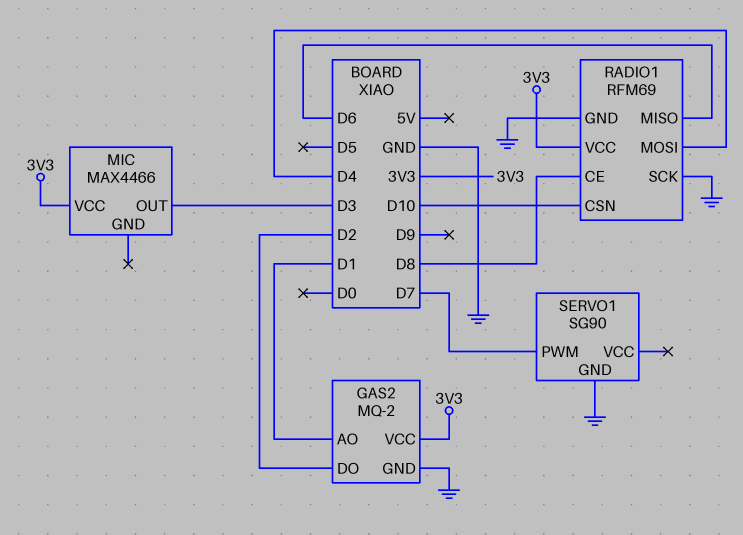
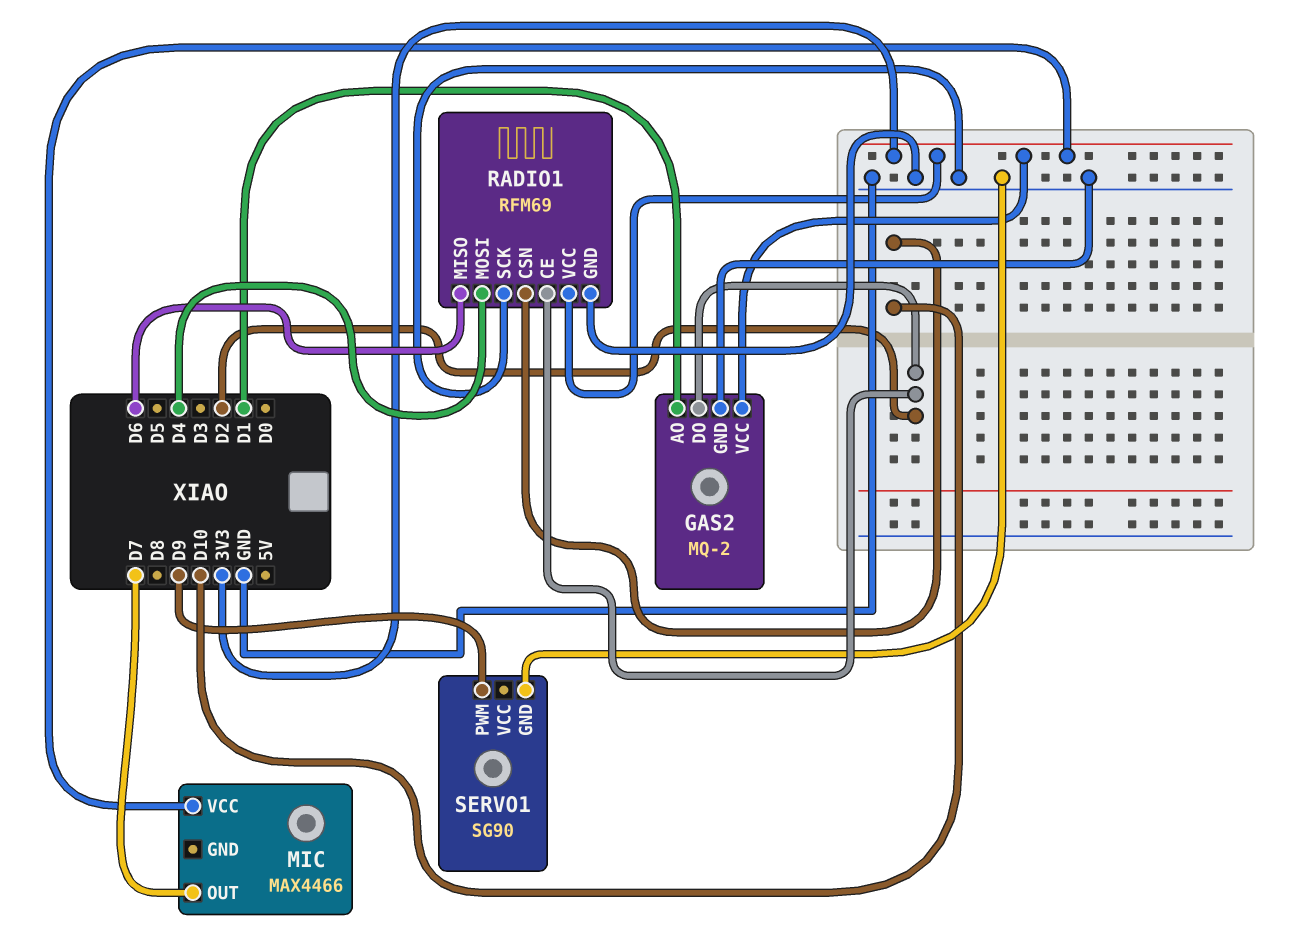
MIC pin OUT: D3 -> D7
RADIO1 pin CE: D8 -> D2
SERVO1 pin PWM: D7 -> D9

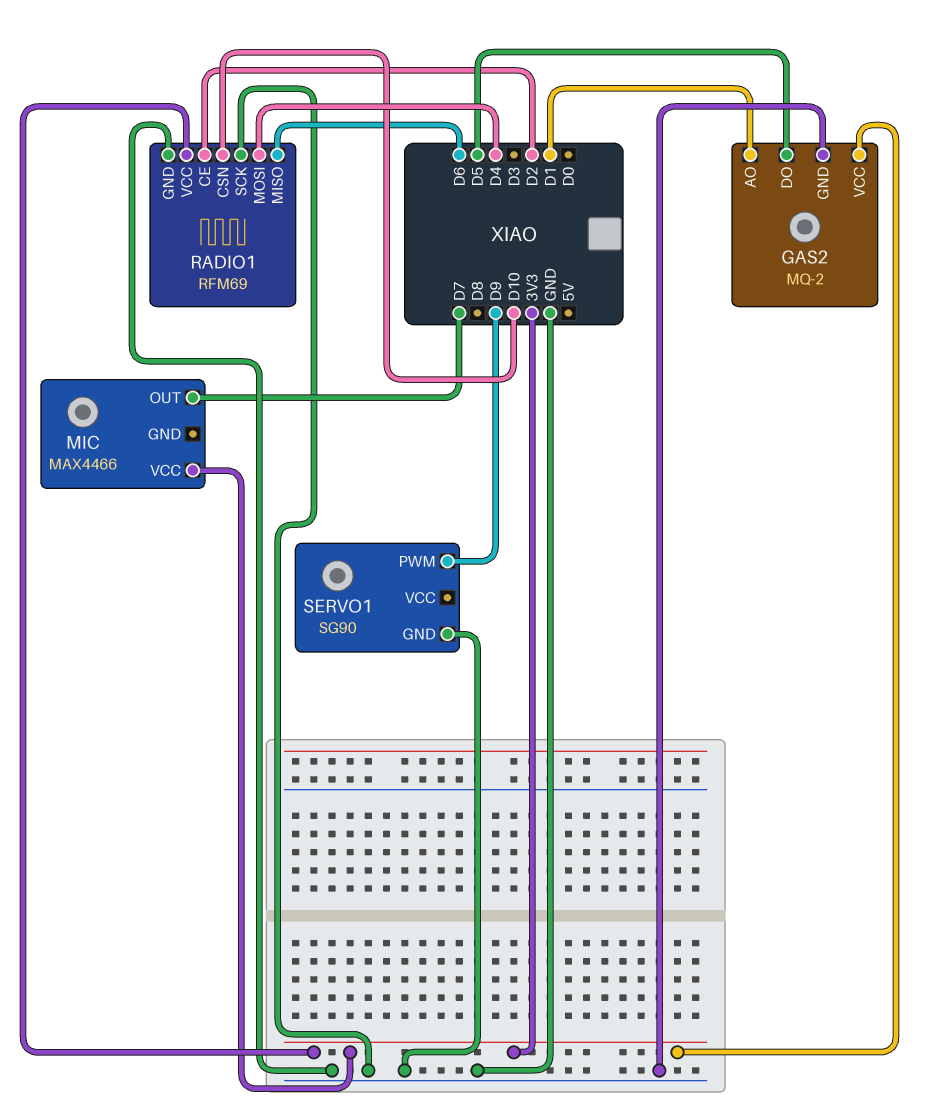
GAS2 pin DO: D2 -> D5

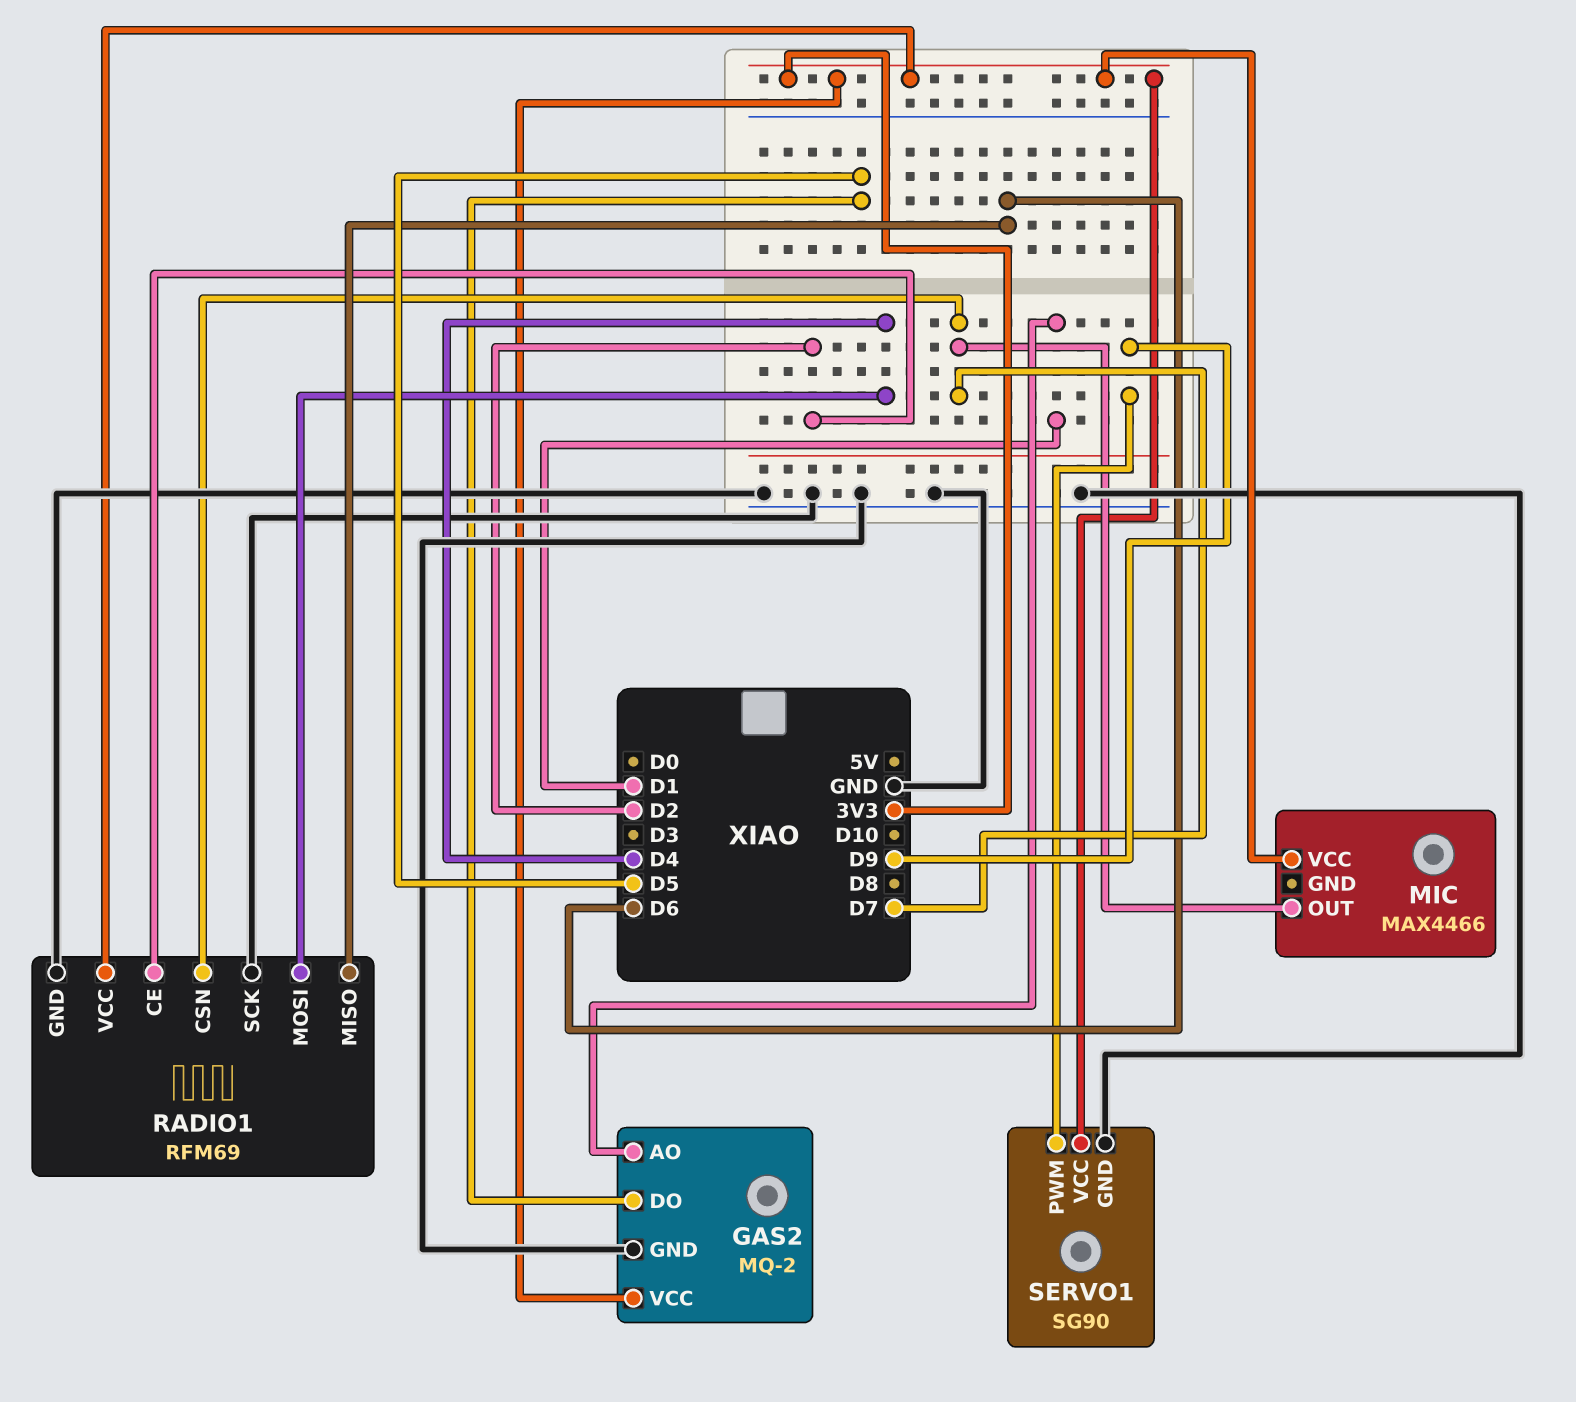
RADIO1 pin CSN: D10 -> D7
SERVO1 pin VCC: none -> 3V3

